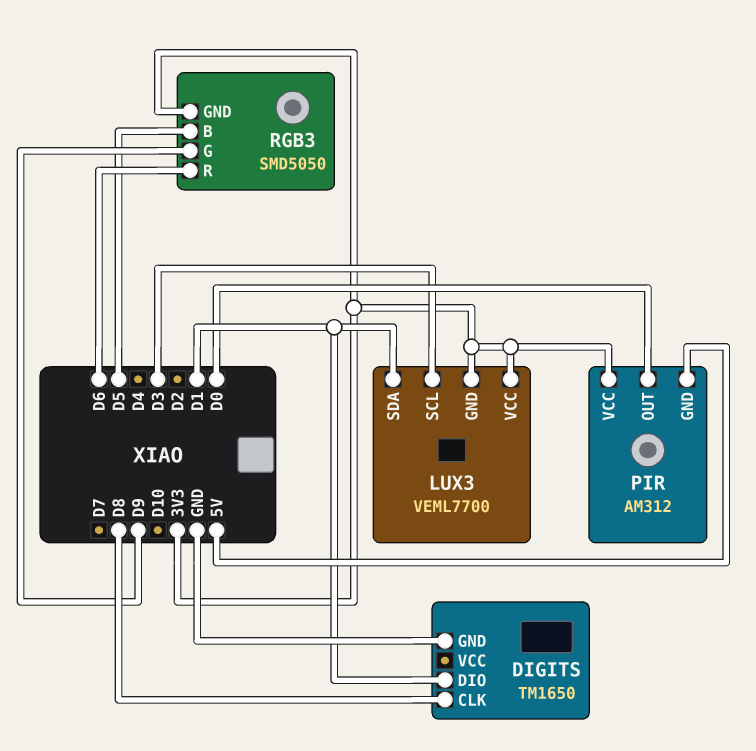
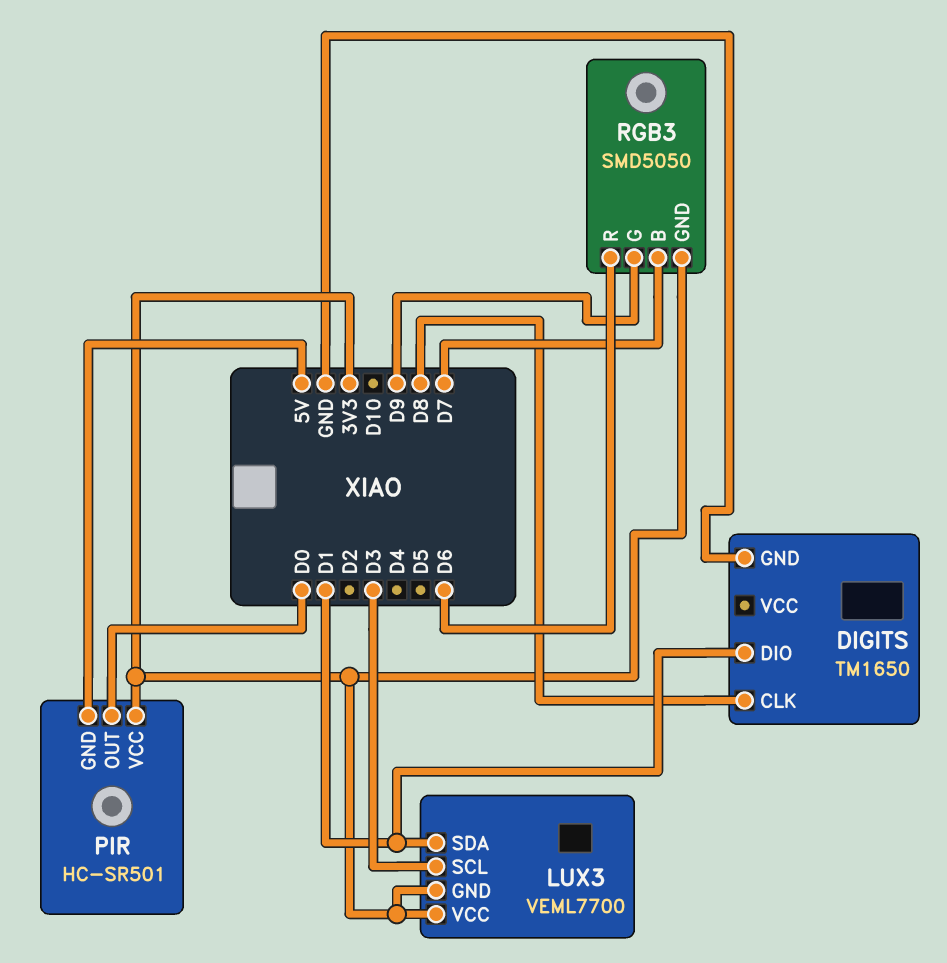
PIR: AM312 -> HC-SR501
RGB3 pin B: D5 -> D7

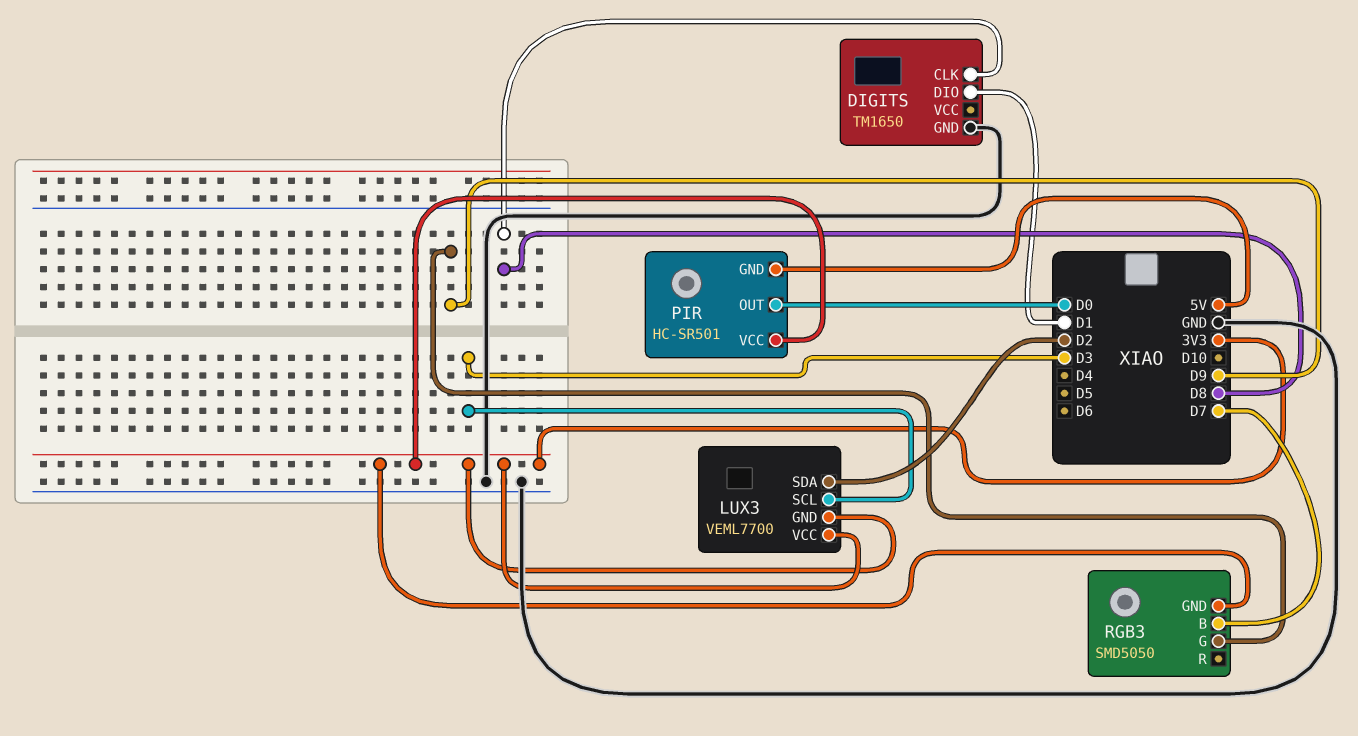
LUX3 pin SDA: D1 -> D2
RGB3 pin R: D6 -> none

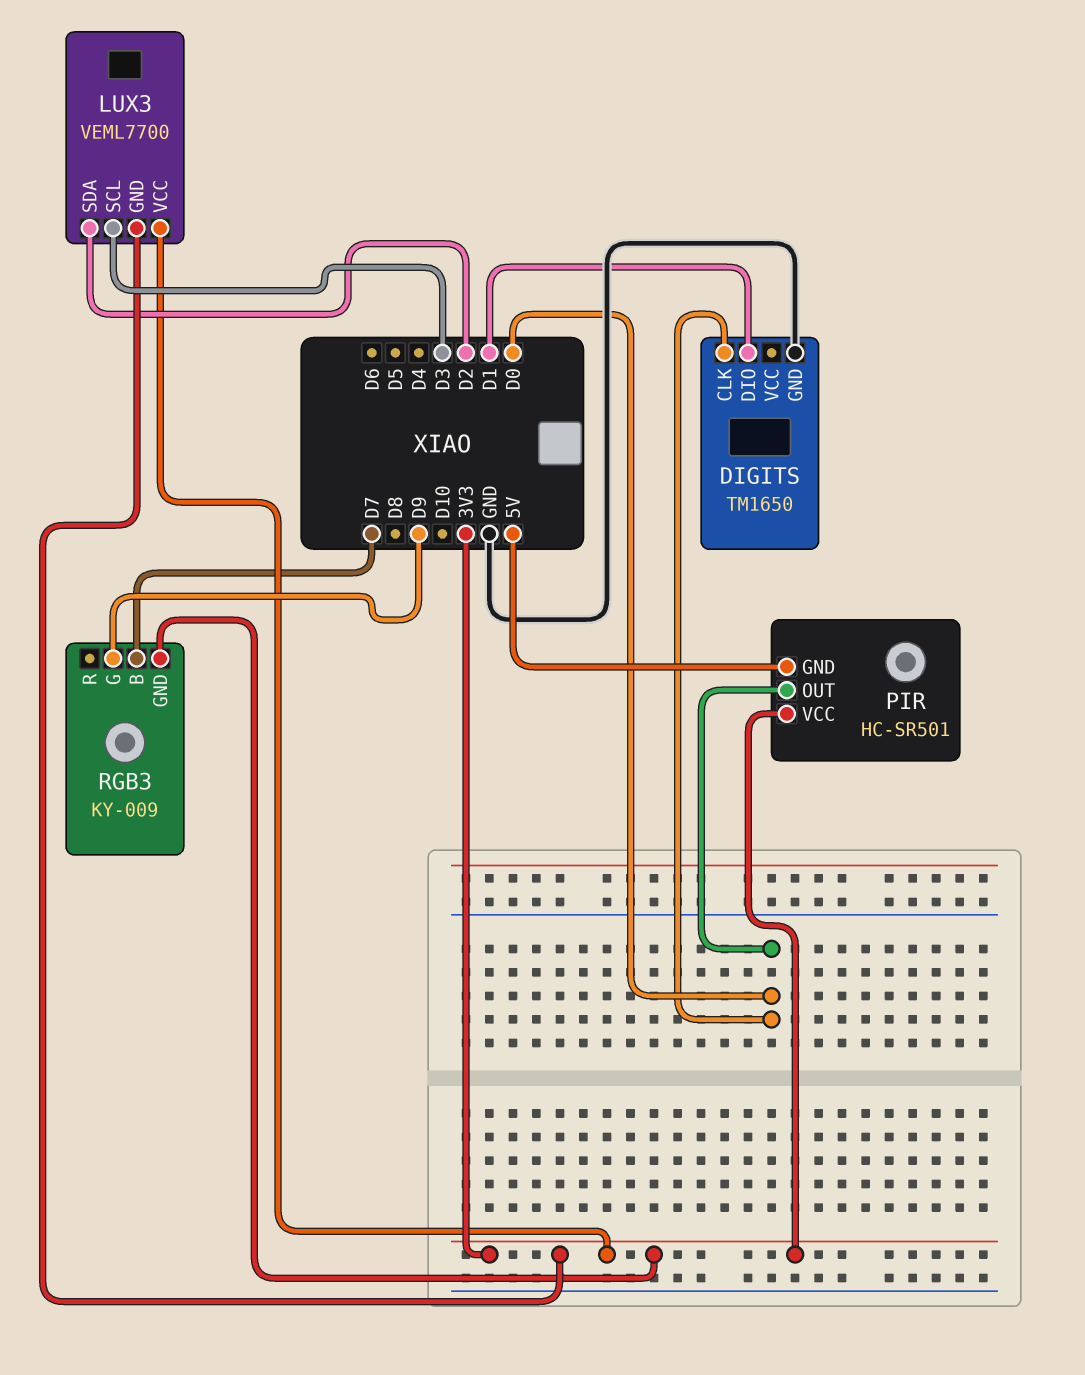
DIGITS pin CLK: D8 -> D0
RGB3: SMD5050 -> KY-009

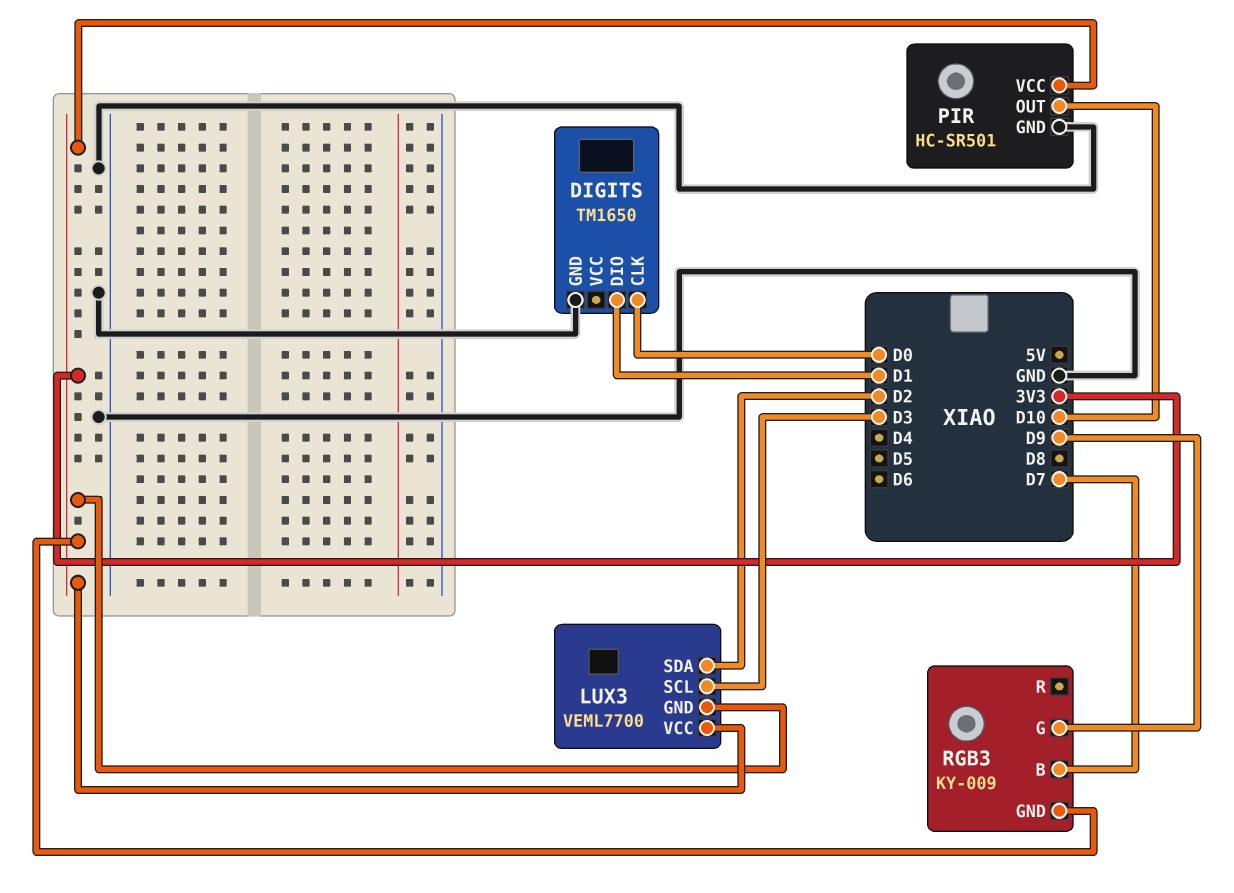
PIR pin GND: 5V -> GND
PIR pin OUT: D0 -> D10

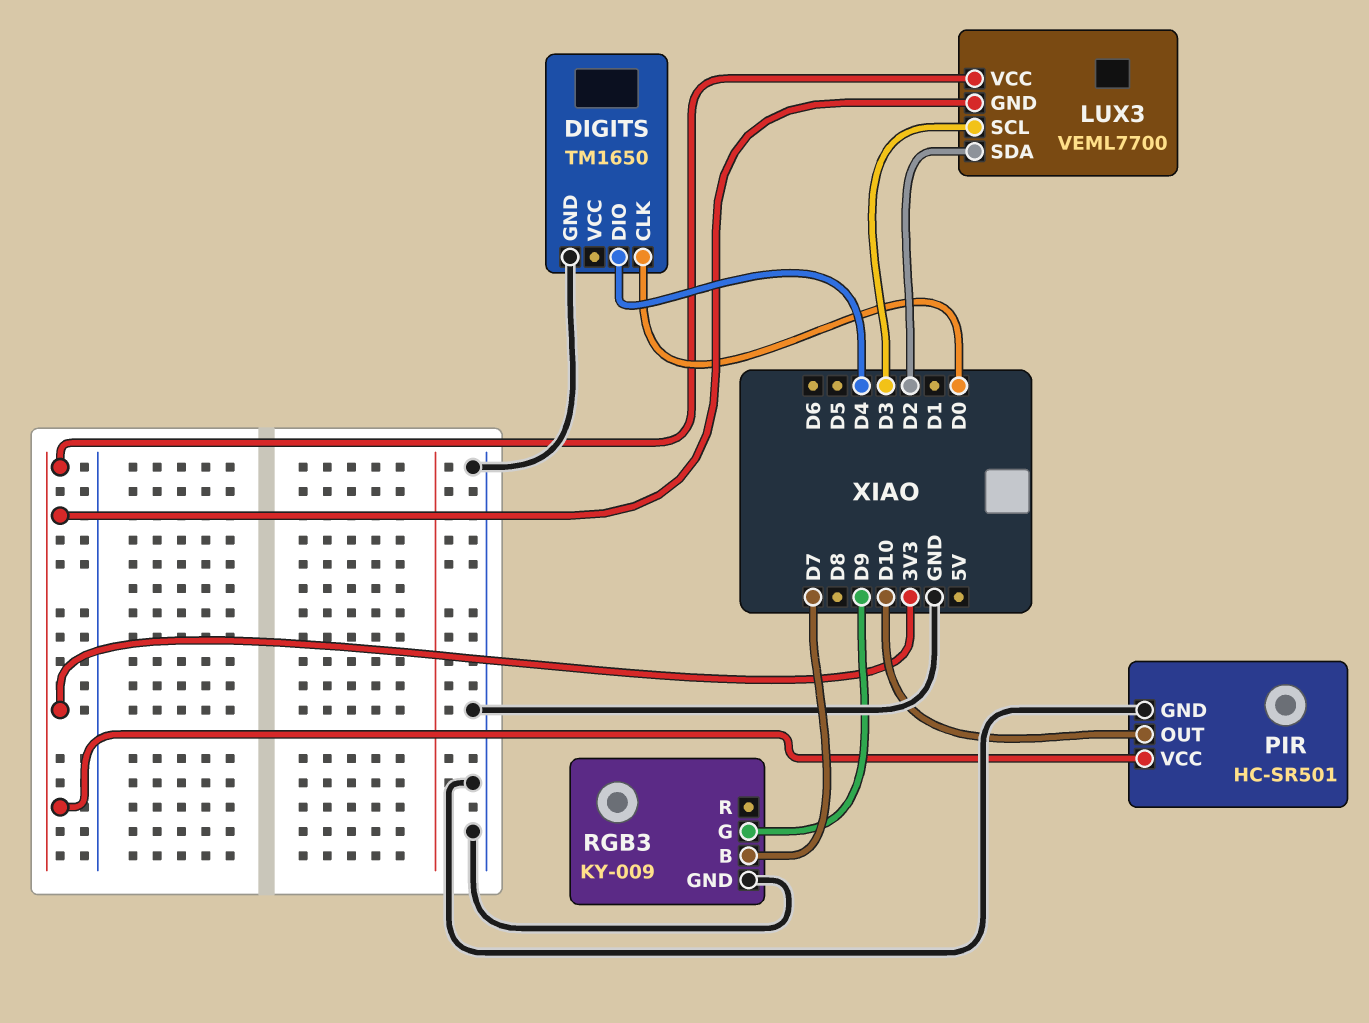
DIGITS pin DIO: D1 -> D4
RGB3 pin GND: 3V3 -> GND

